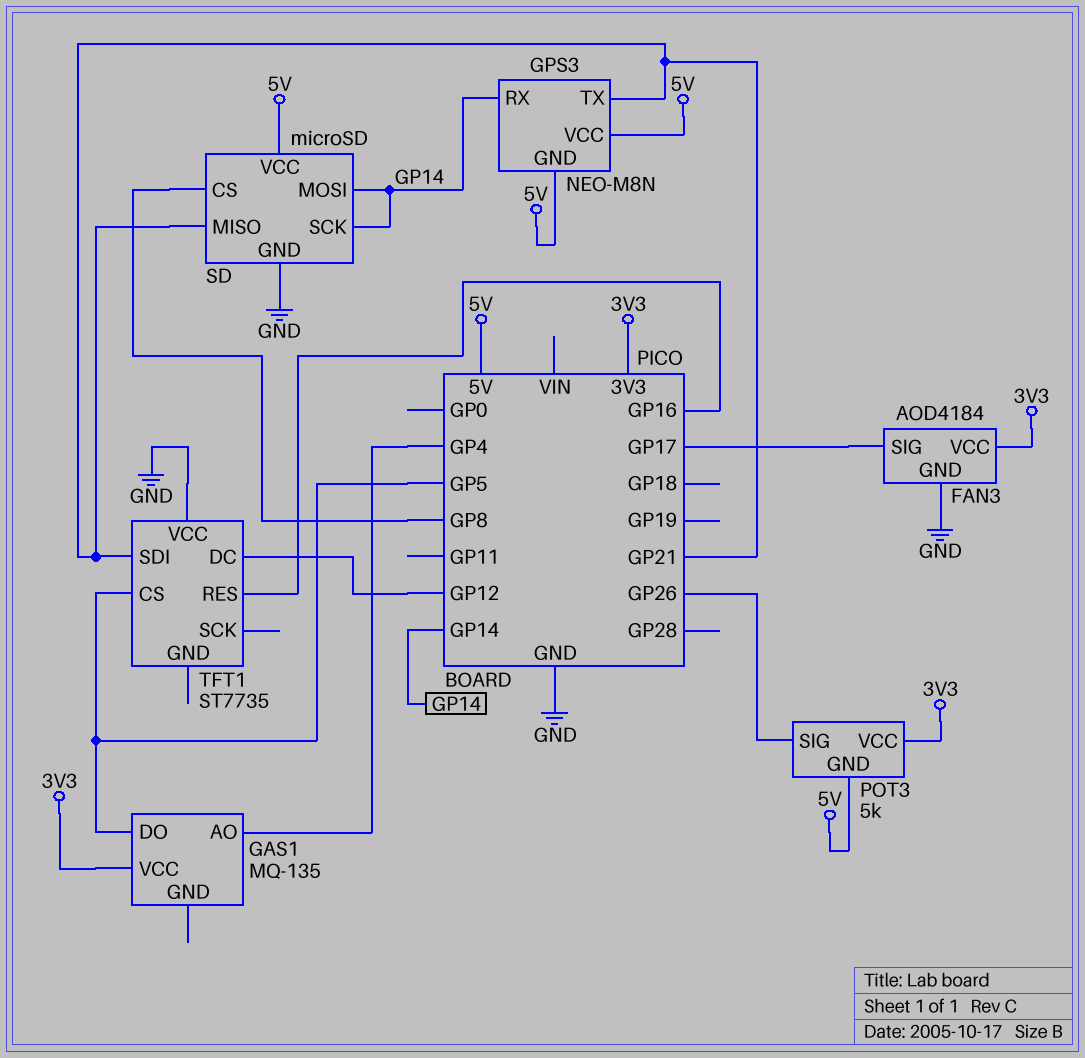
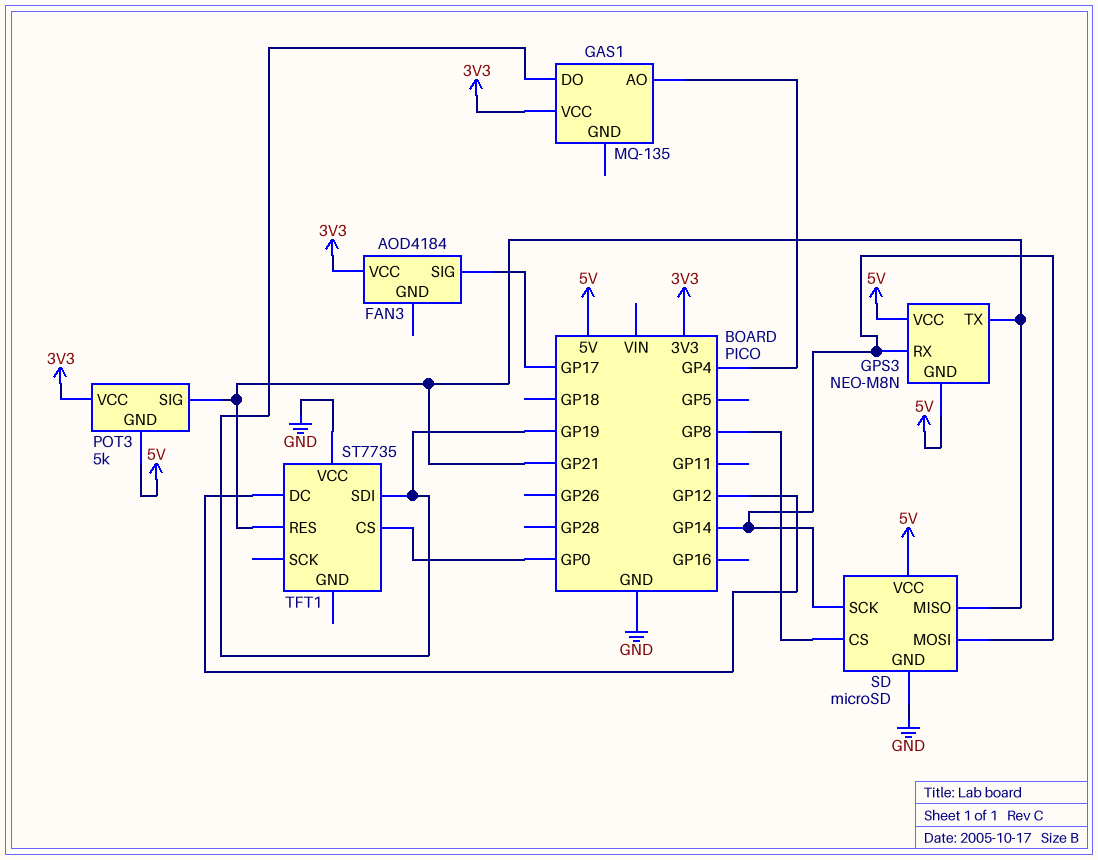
FAN3 pin GND: GND -> none
GAS1 pin DO: GP5 -> GP19
POT3 pin SIG: GP26 -> GP21
TFT1 pin CS: GP5 -> GP0
TFT1 pin RES: GP16 -> GP21
TFT1 pin SDI: GP21 -> GP19

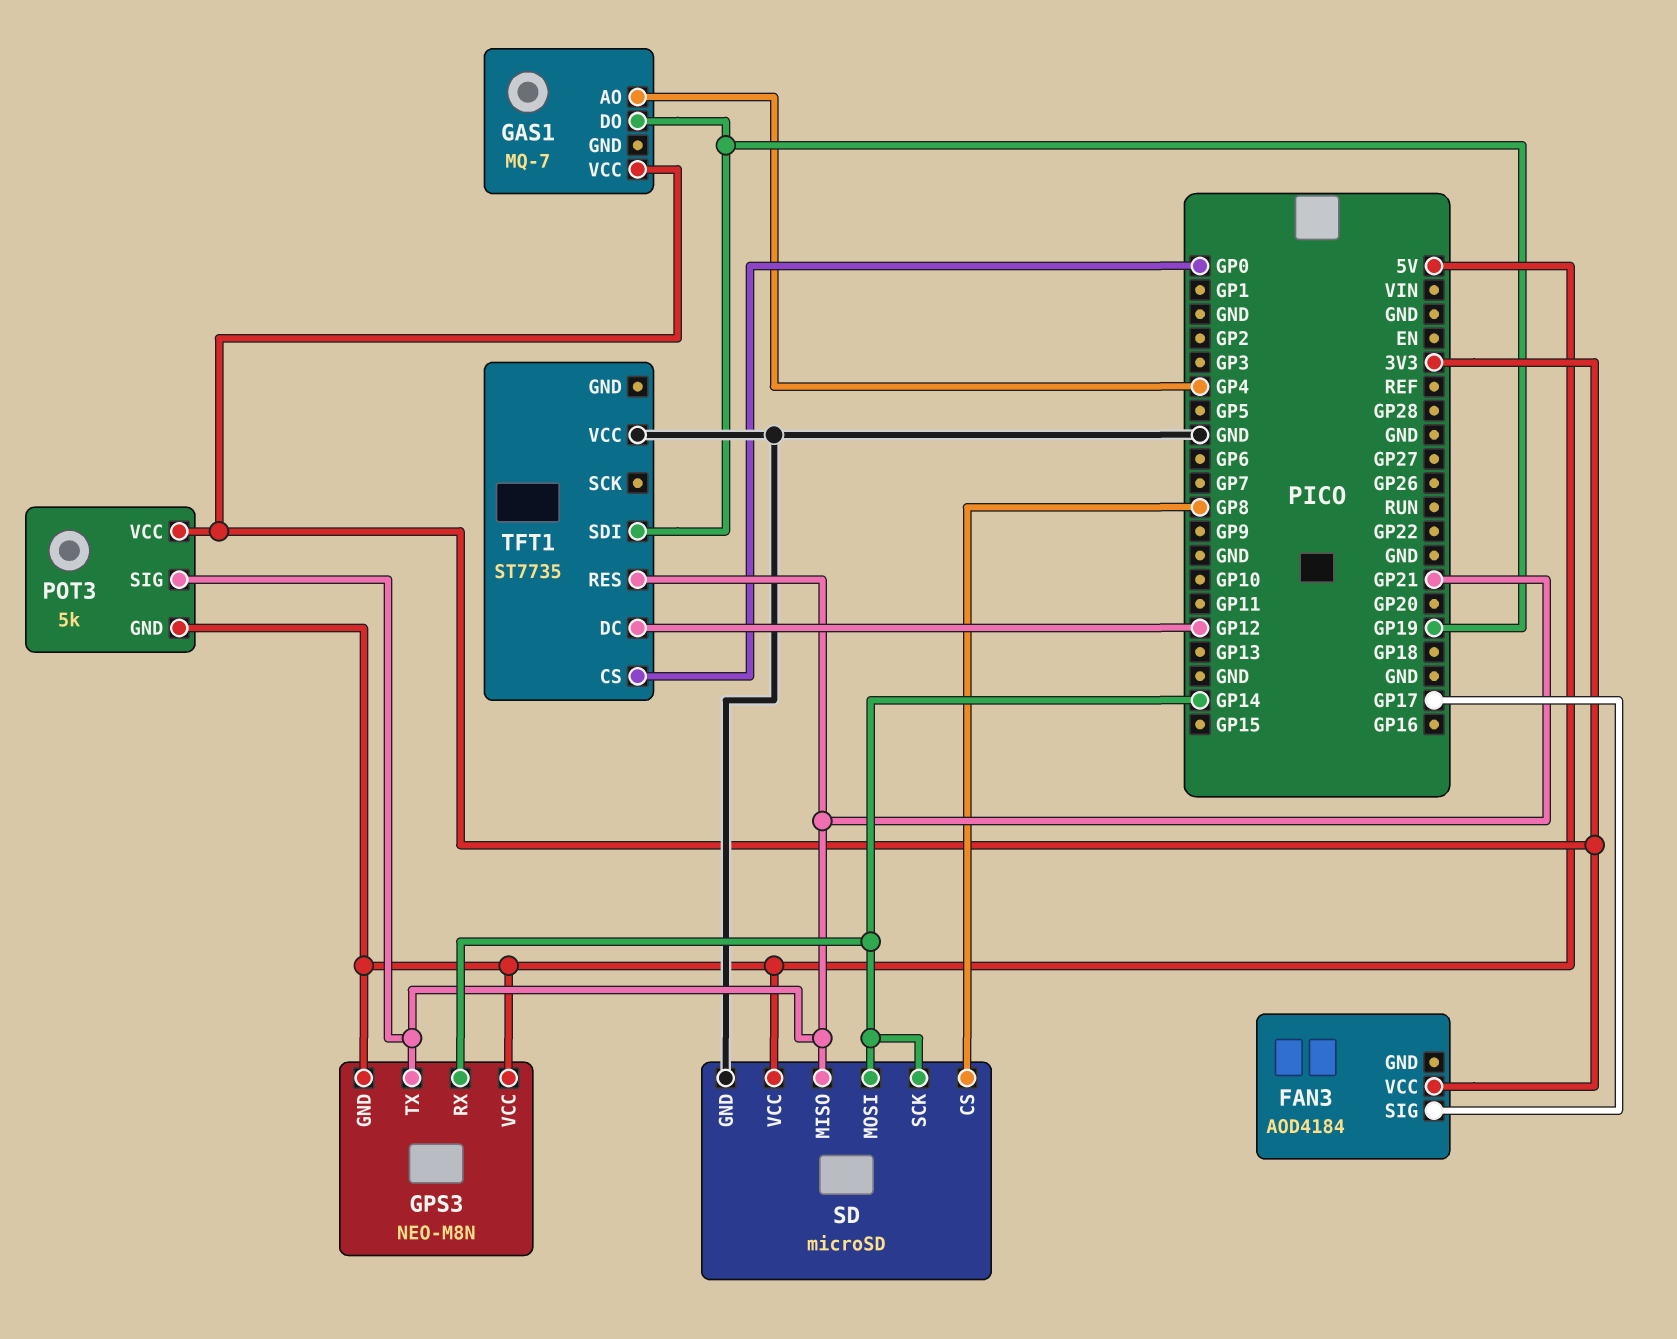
GAS1: MQ-135 -> MQ-7

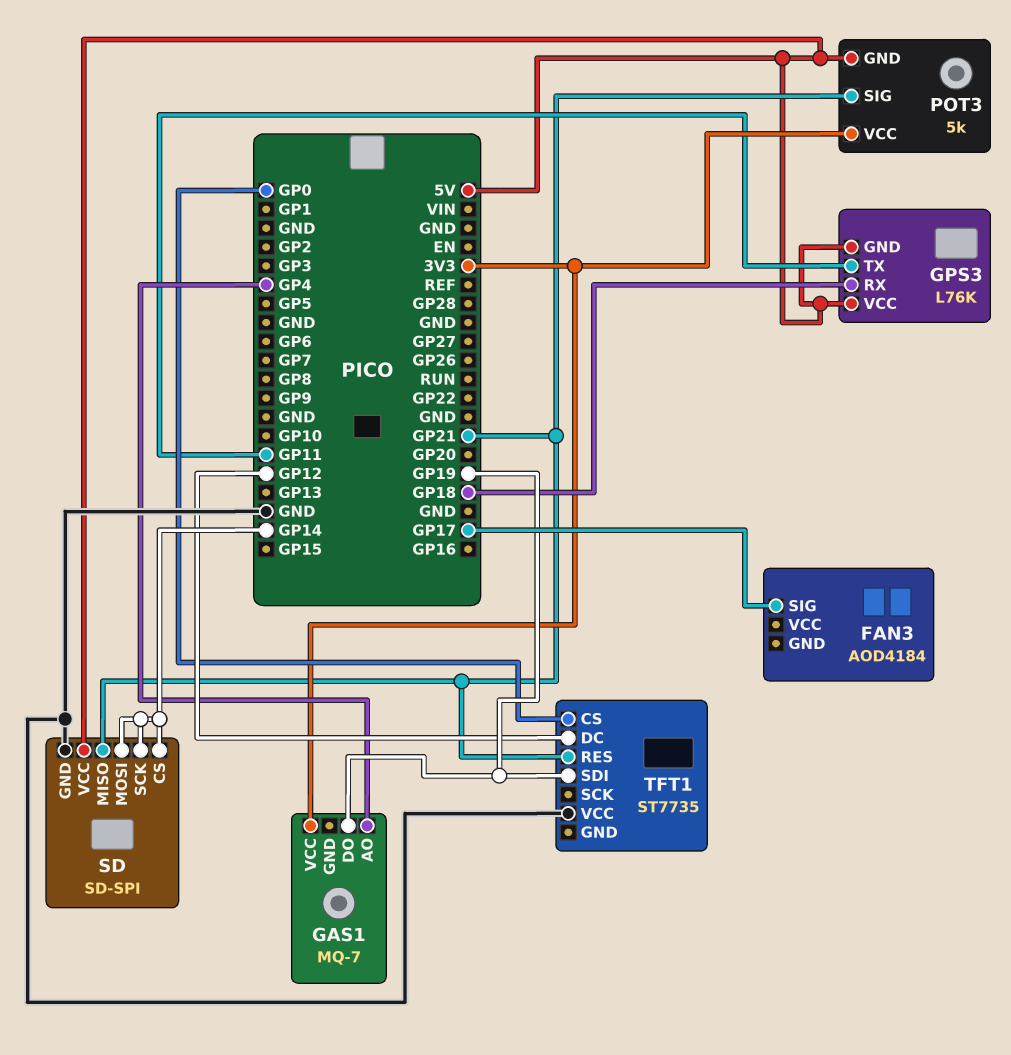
FAN3 pin VCC: 3V3 -> none
GPS3: NEO-M8N -> L76K
GPS3 pin RX: GP14 -> GP18
GPS3 pin TX: GP21 -> GP11
SD: microSD -> SD-SPI
SD pin CS: GP8 -> GP14

